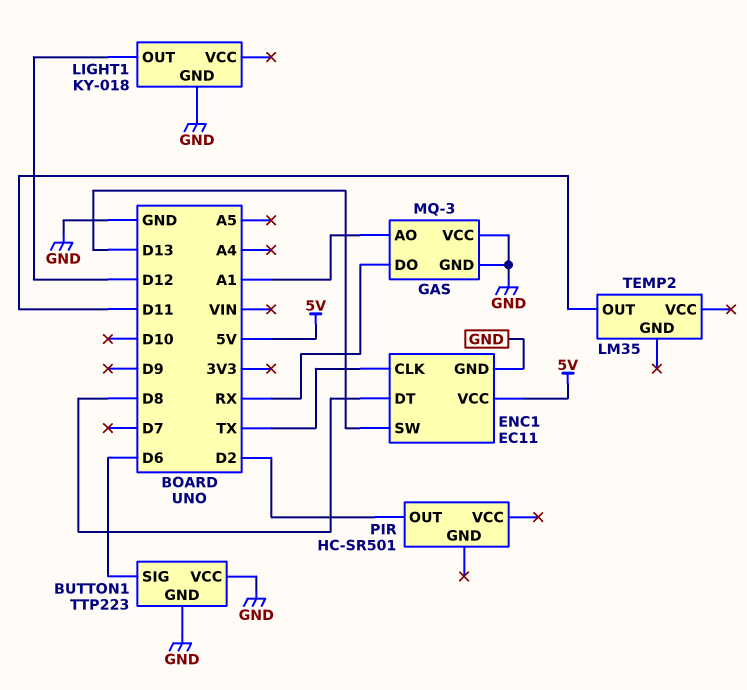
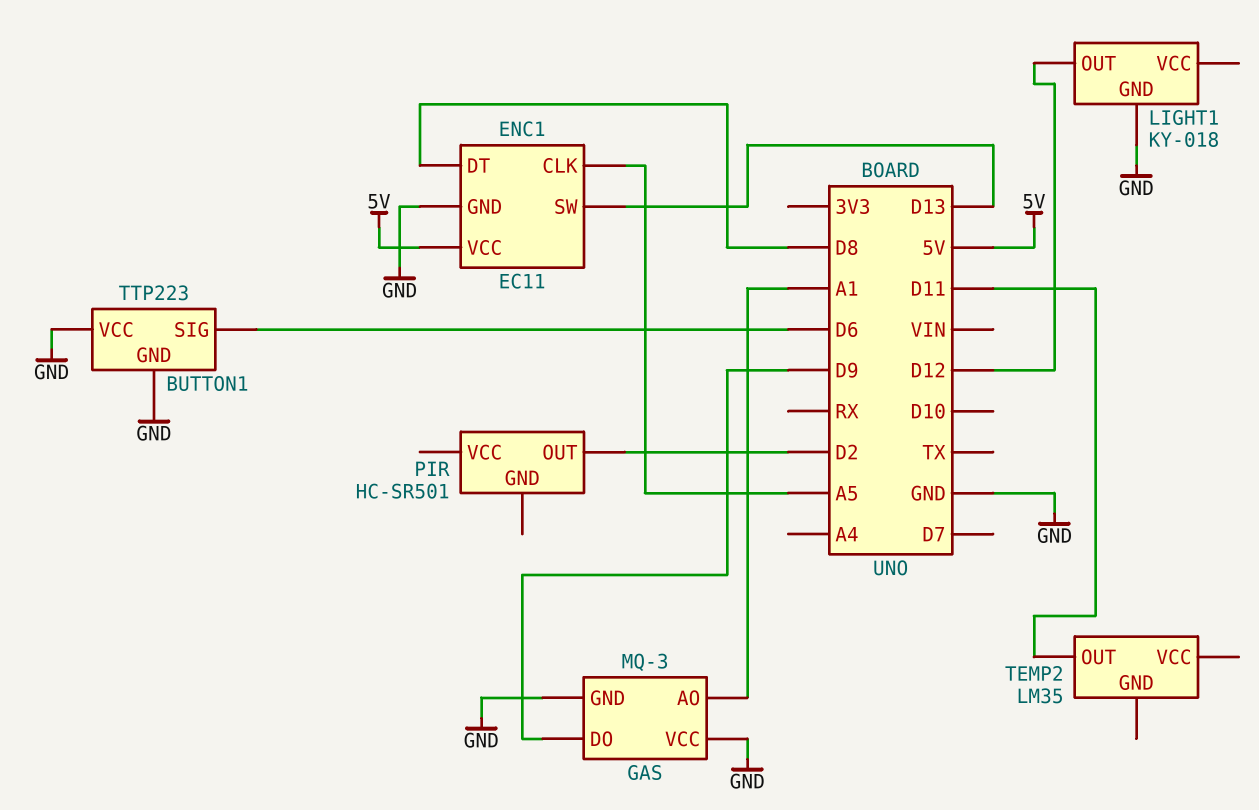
ENC1 pin CLK: TX -> A5
GAS pin DO: RX -> D9

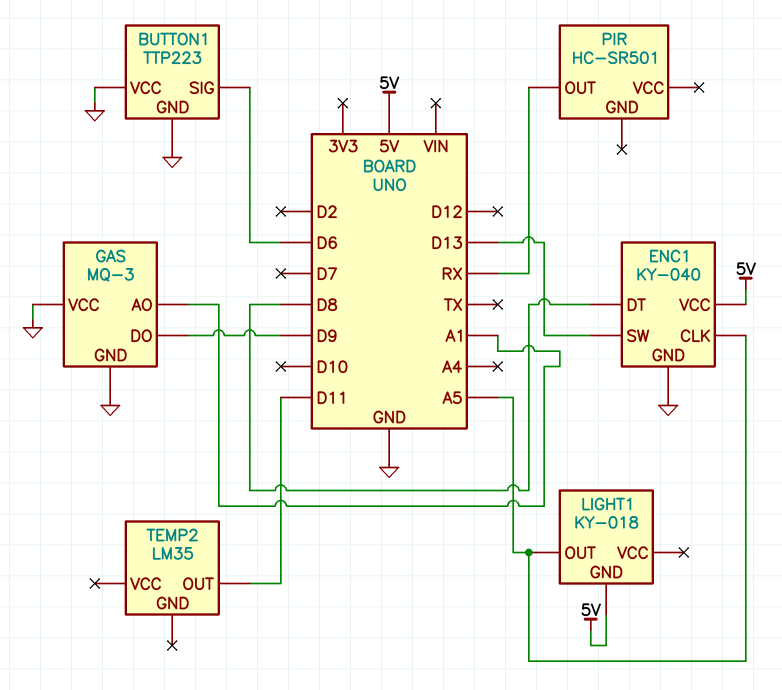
ENC1: EC11 -> KY-040
LIGHT1 pin GND: GND -> 5V
LIGHT1 pin OUT: D12 -> A5
PIR pin OUT: D2 -> RX

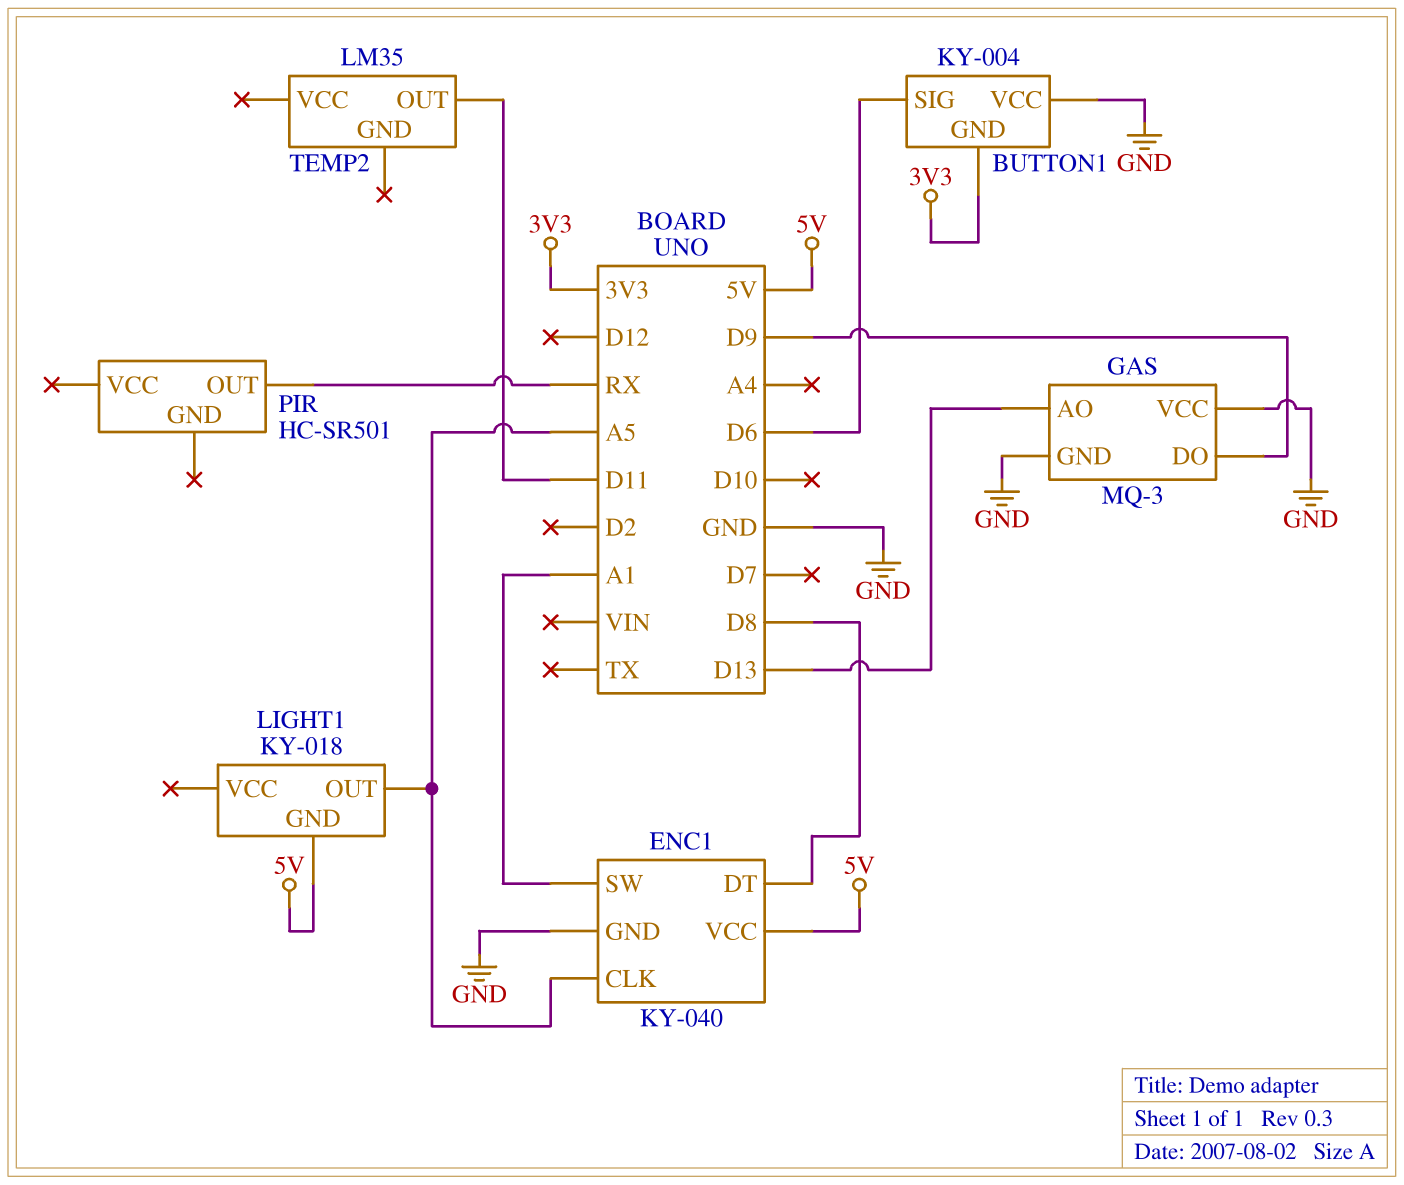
BUTTON1: TTP223 -> KY-004
BUTTON1 pin GND: GND -> 3V3
ENC1 pin SW: D13 -> A1
GAS pin AO: A1 -> D13

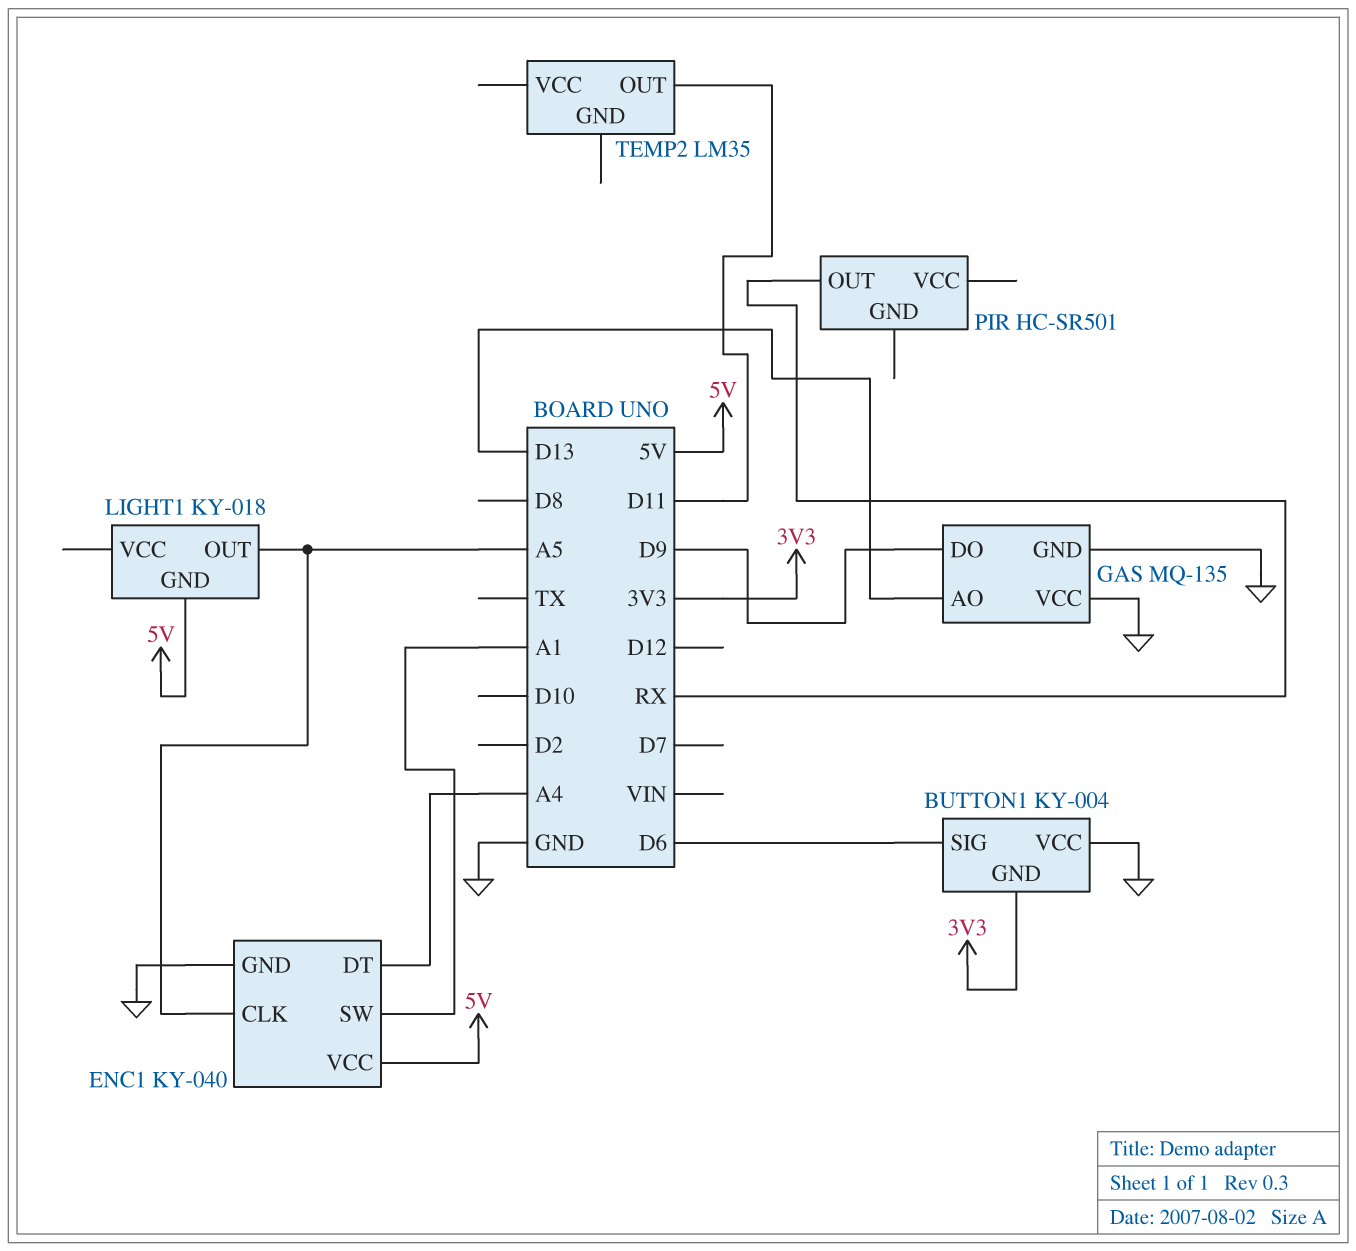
ENC1 pin DT: D8 -> A4
GAS: MQ-3 -> MQ-135

